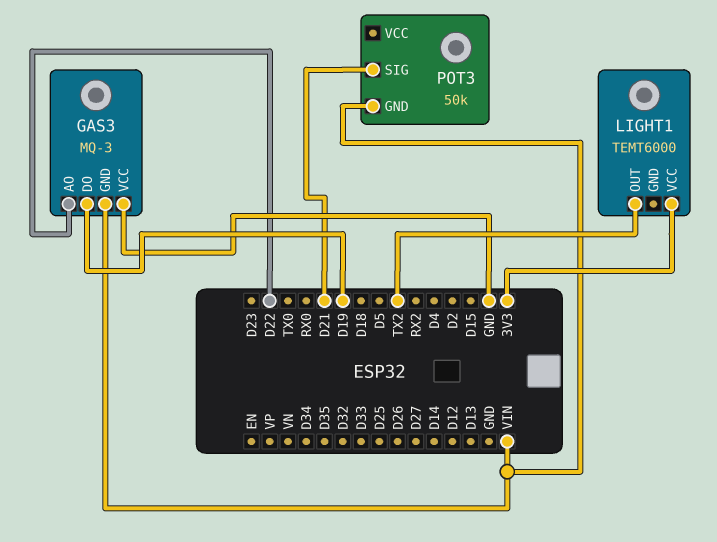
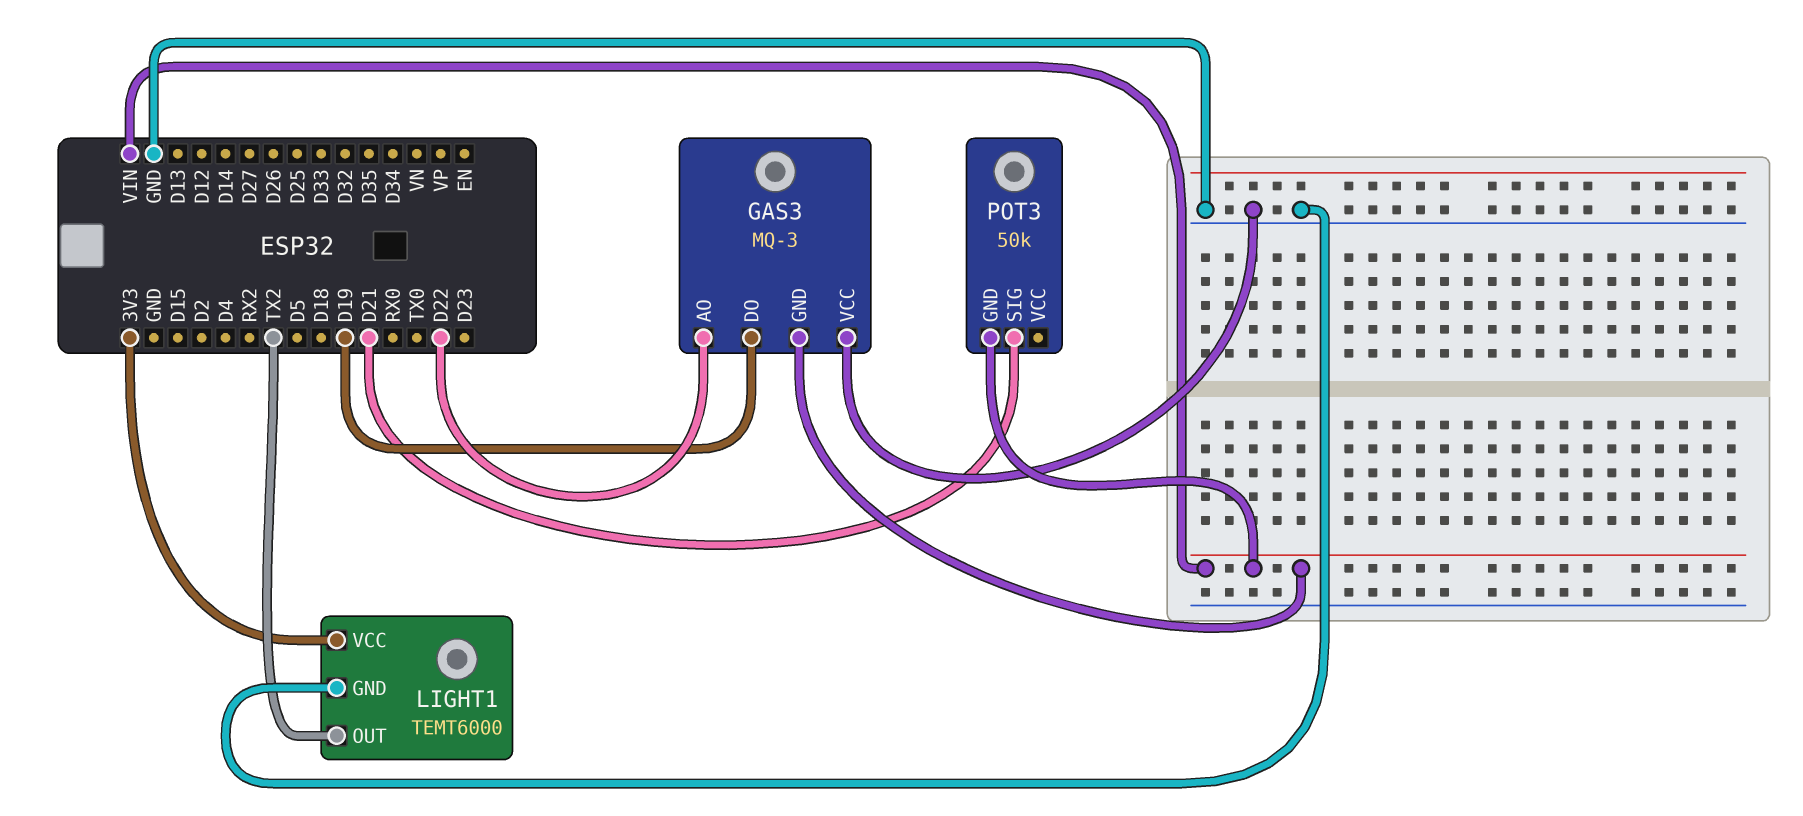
LIGHT1 pin GND: none -> GND

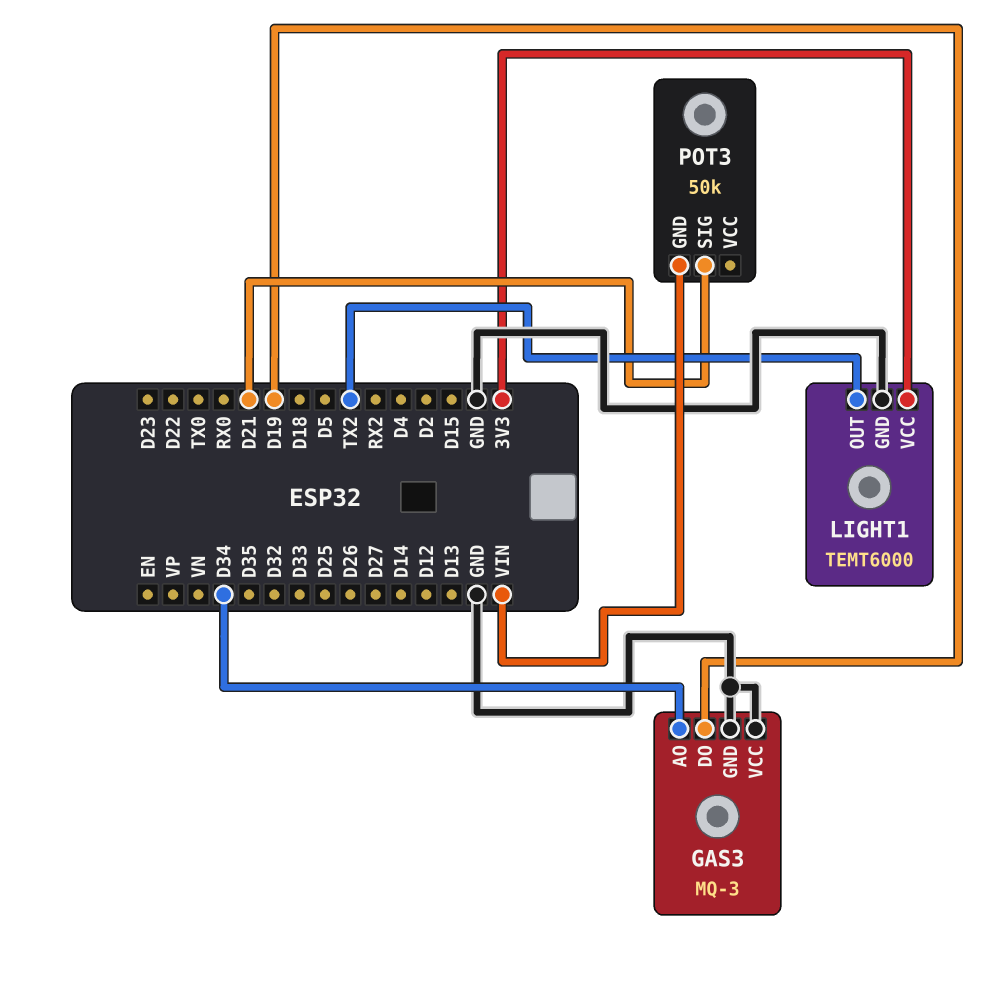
GAS3 pin AO: D22 -> D34
GAS3 pin GND: VIN -> GND

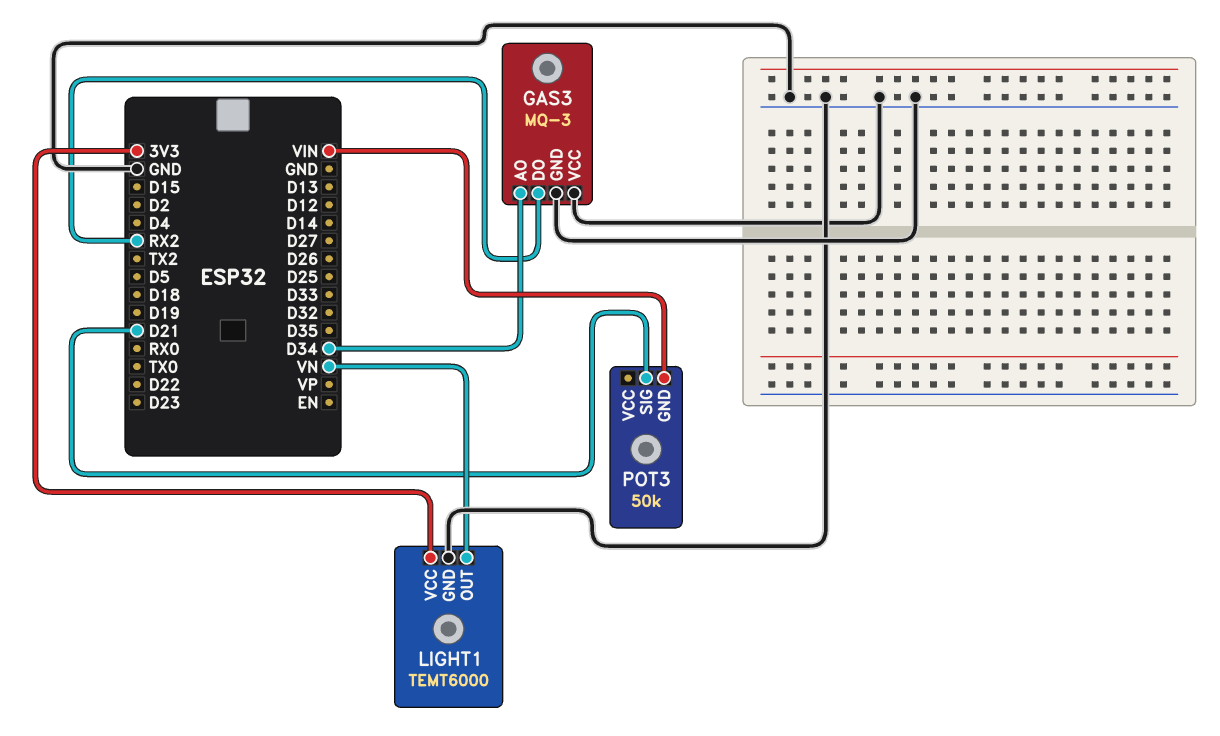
GAS3 pin DO: D19 -> RX2
LIGHT1 pin OUT: TX2 -> VN

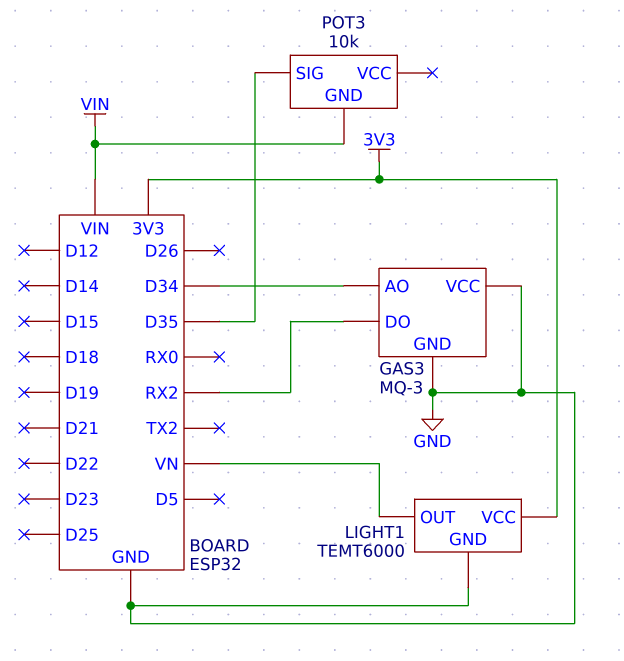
POT3: 50k -> 10k
POT3 pin SIG: D21 -> D35

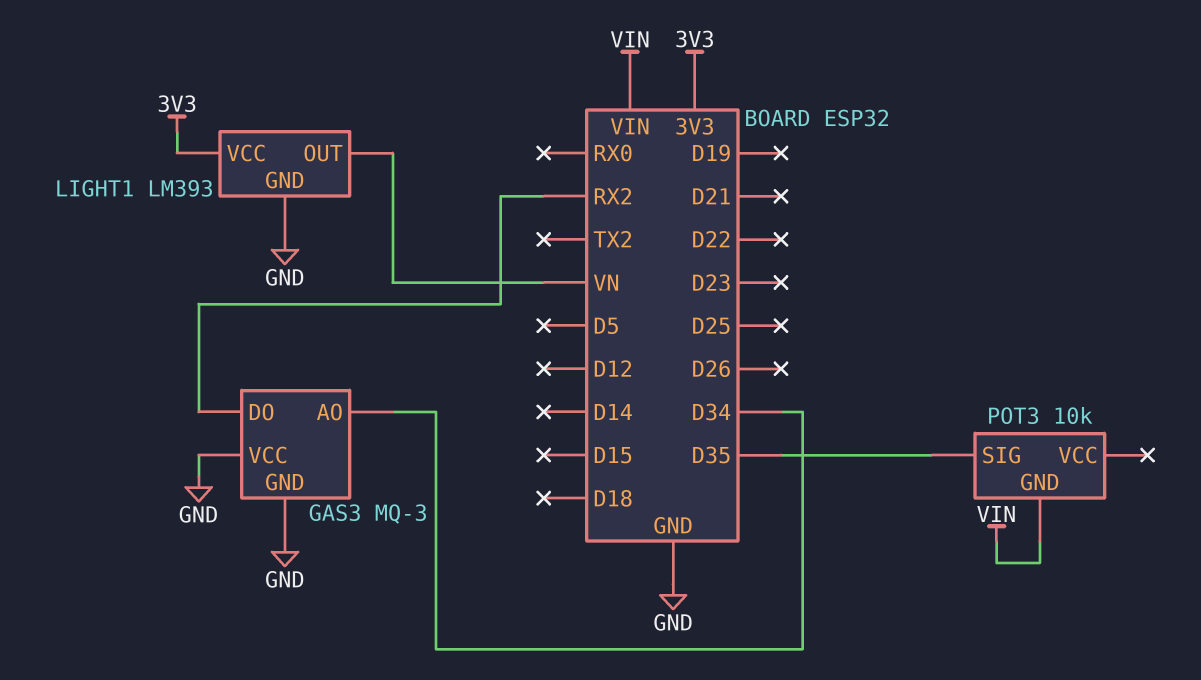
LIGHT1: TEMT6000 -> LM393

